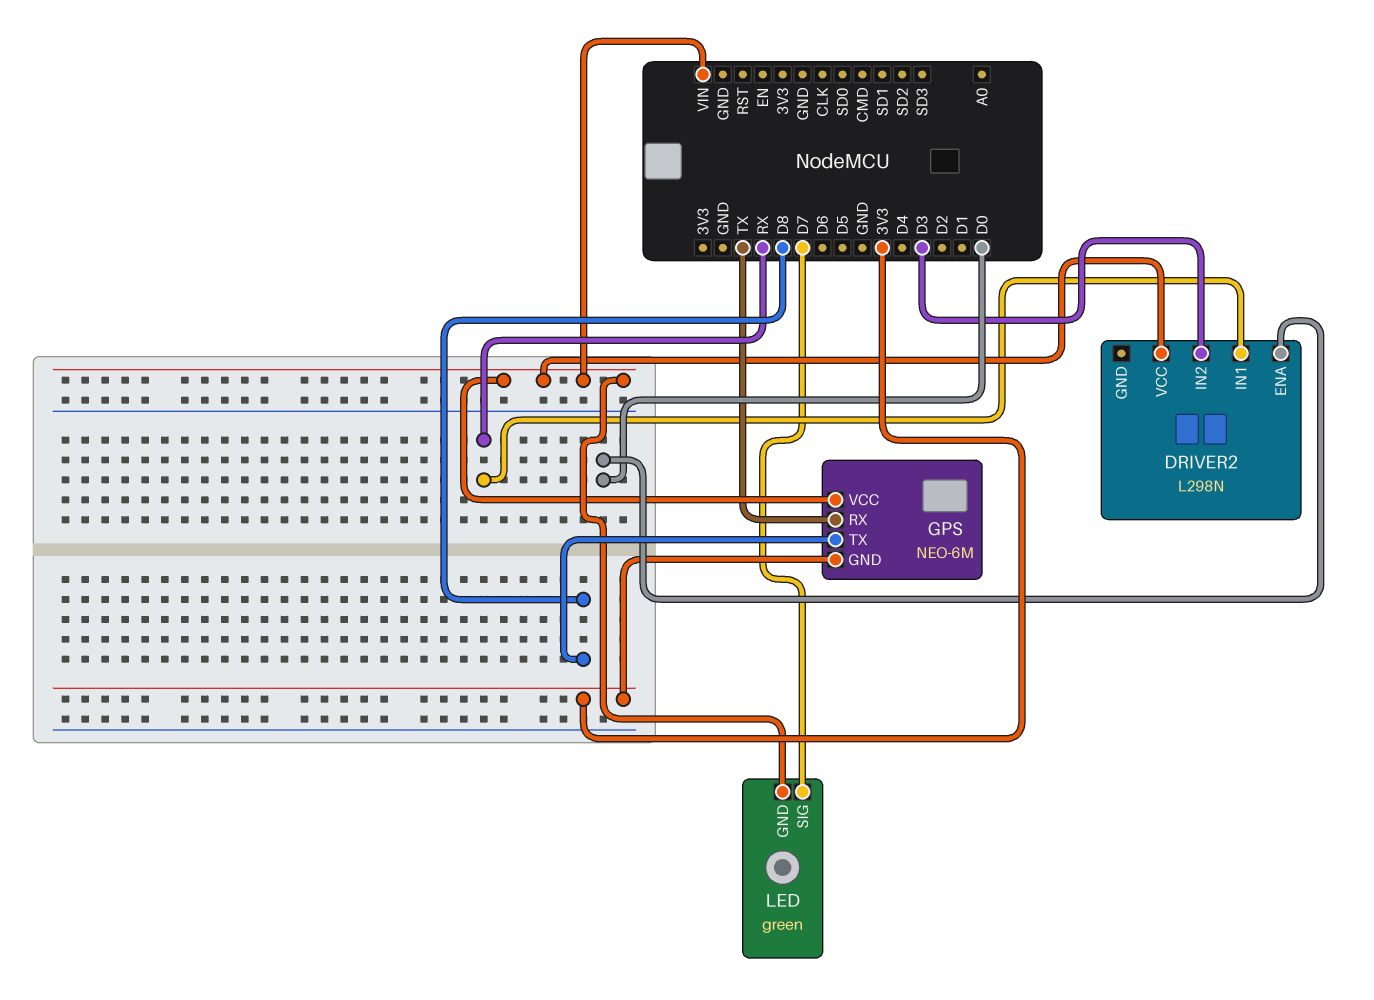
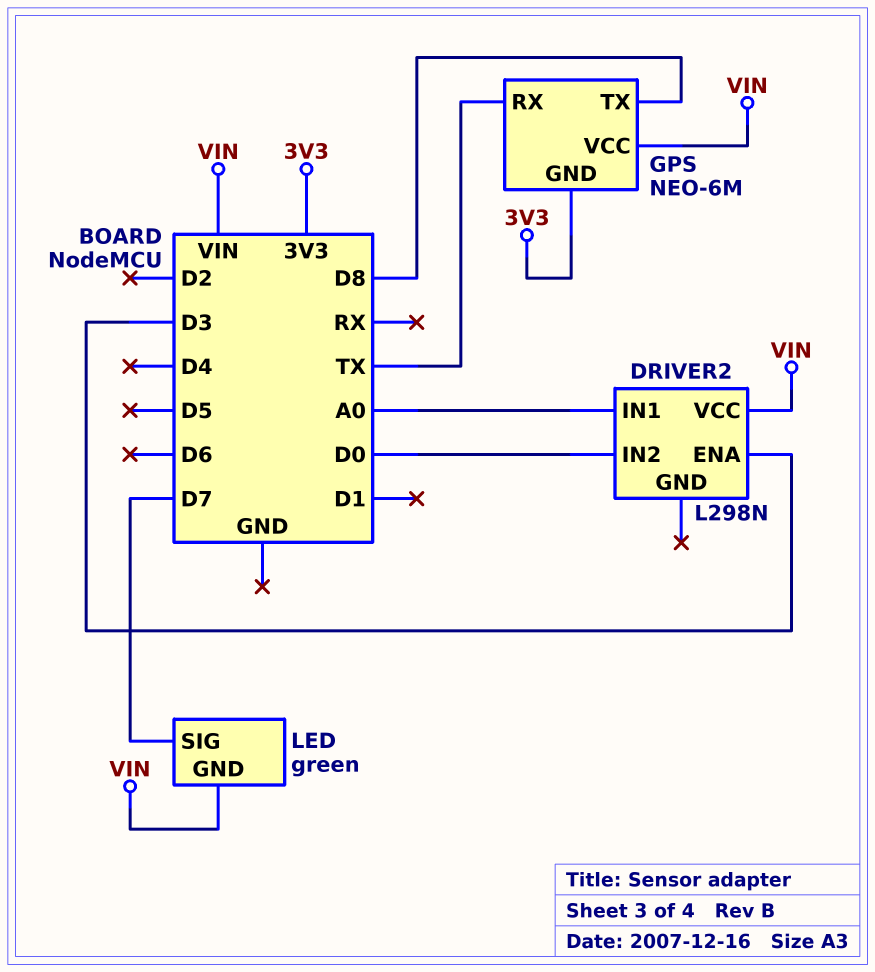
DRIVER2 pin ENA: D0 -> D3
DRIVER2 pin IN1: RX -> A0
DRIVER2 pin IN2: D3 -> D0

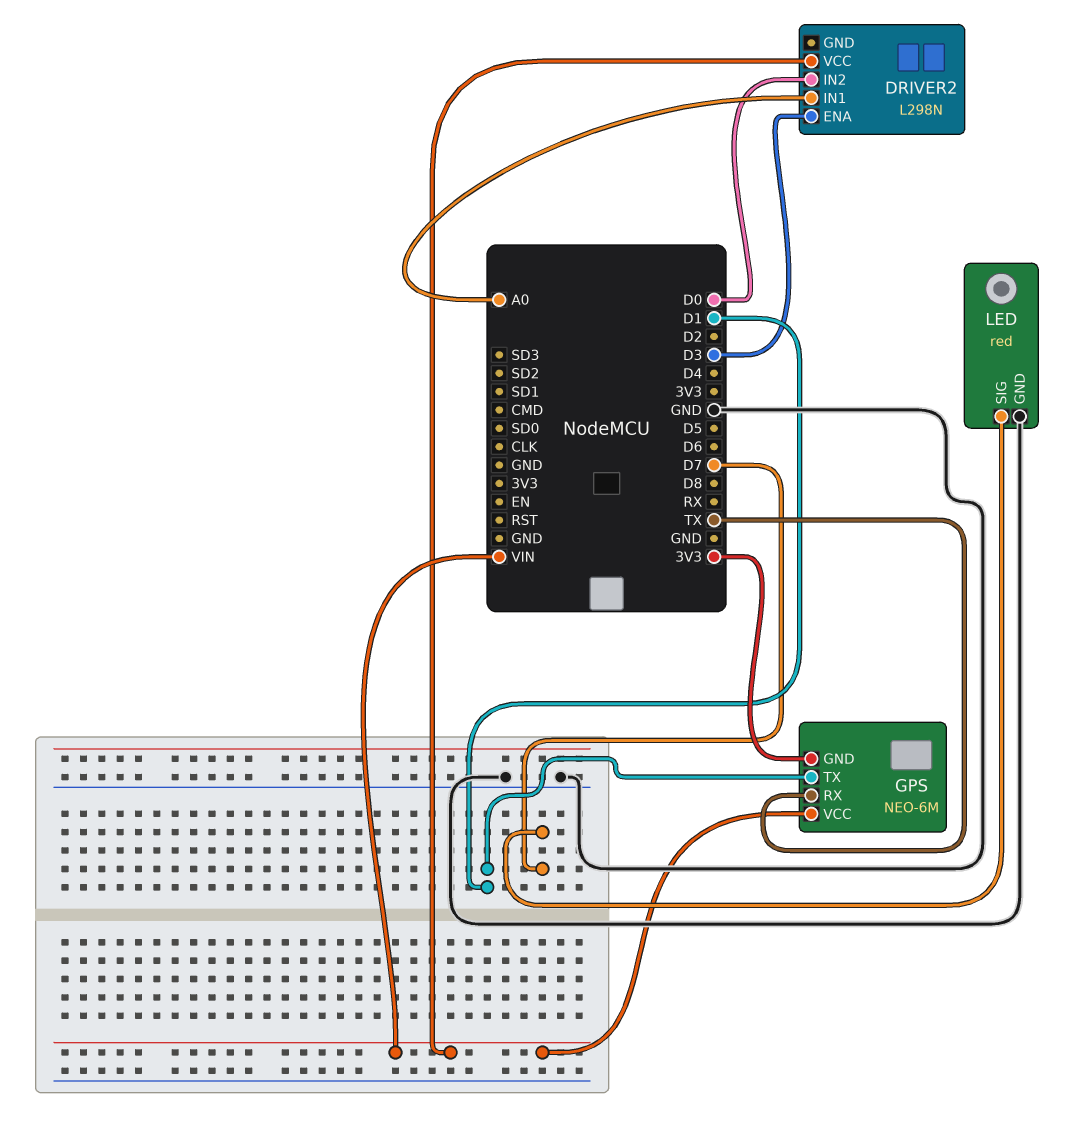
GPS pin TX: D8 -> D1
LED: green -> red
LED pin GND: VIN -> GND

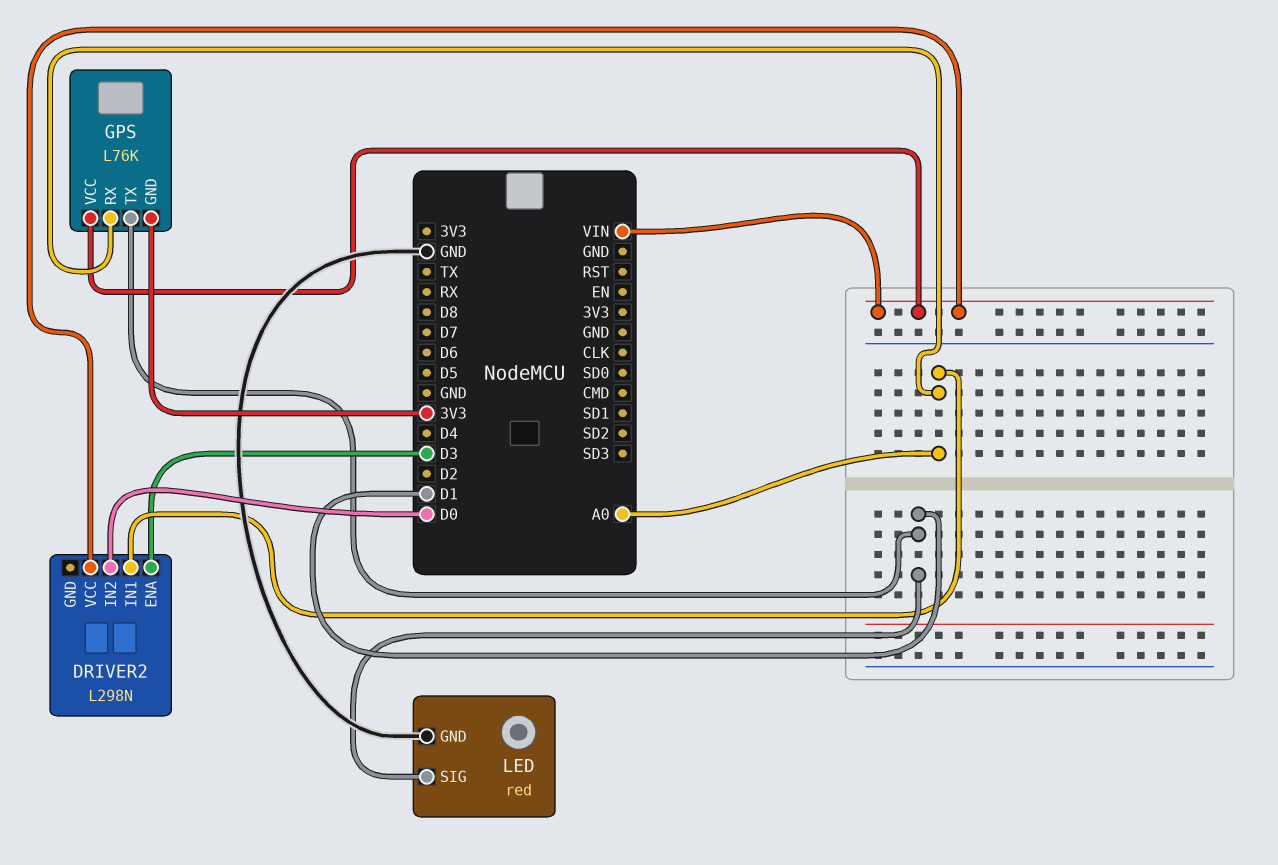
GPS: NEO-6M -> L76K
GPS pin RX: TX -> A0
LED pin SIG: D7 -> D1

